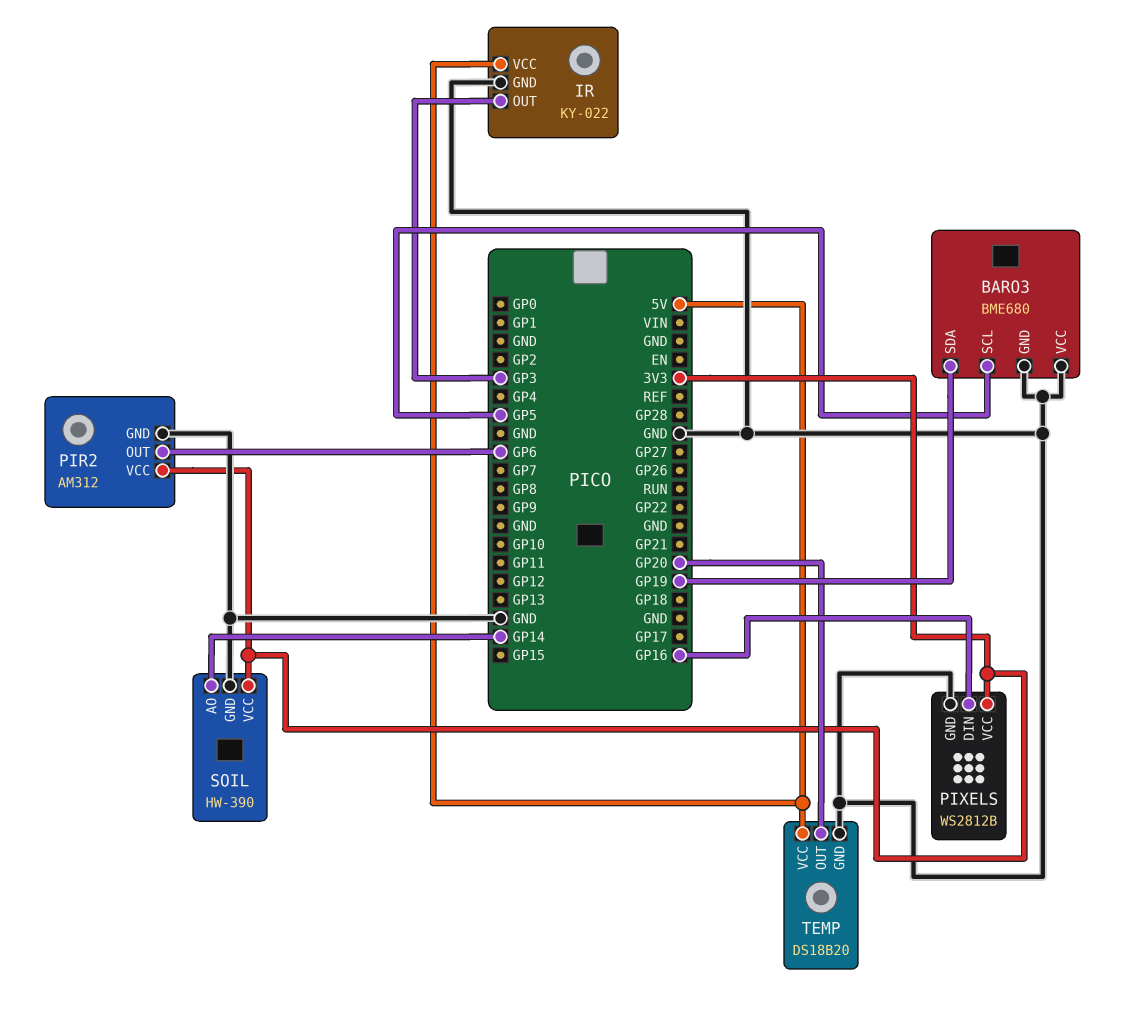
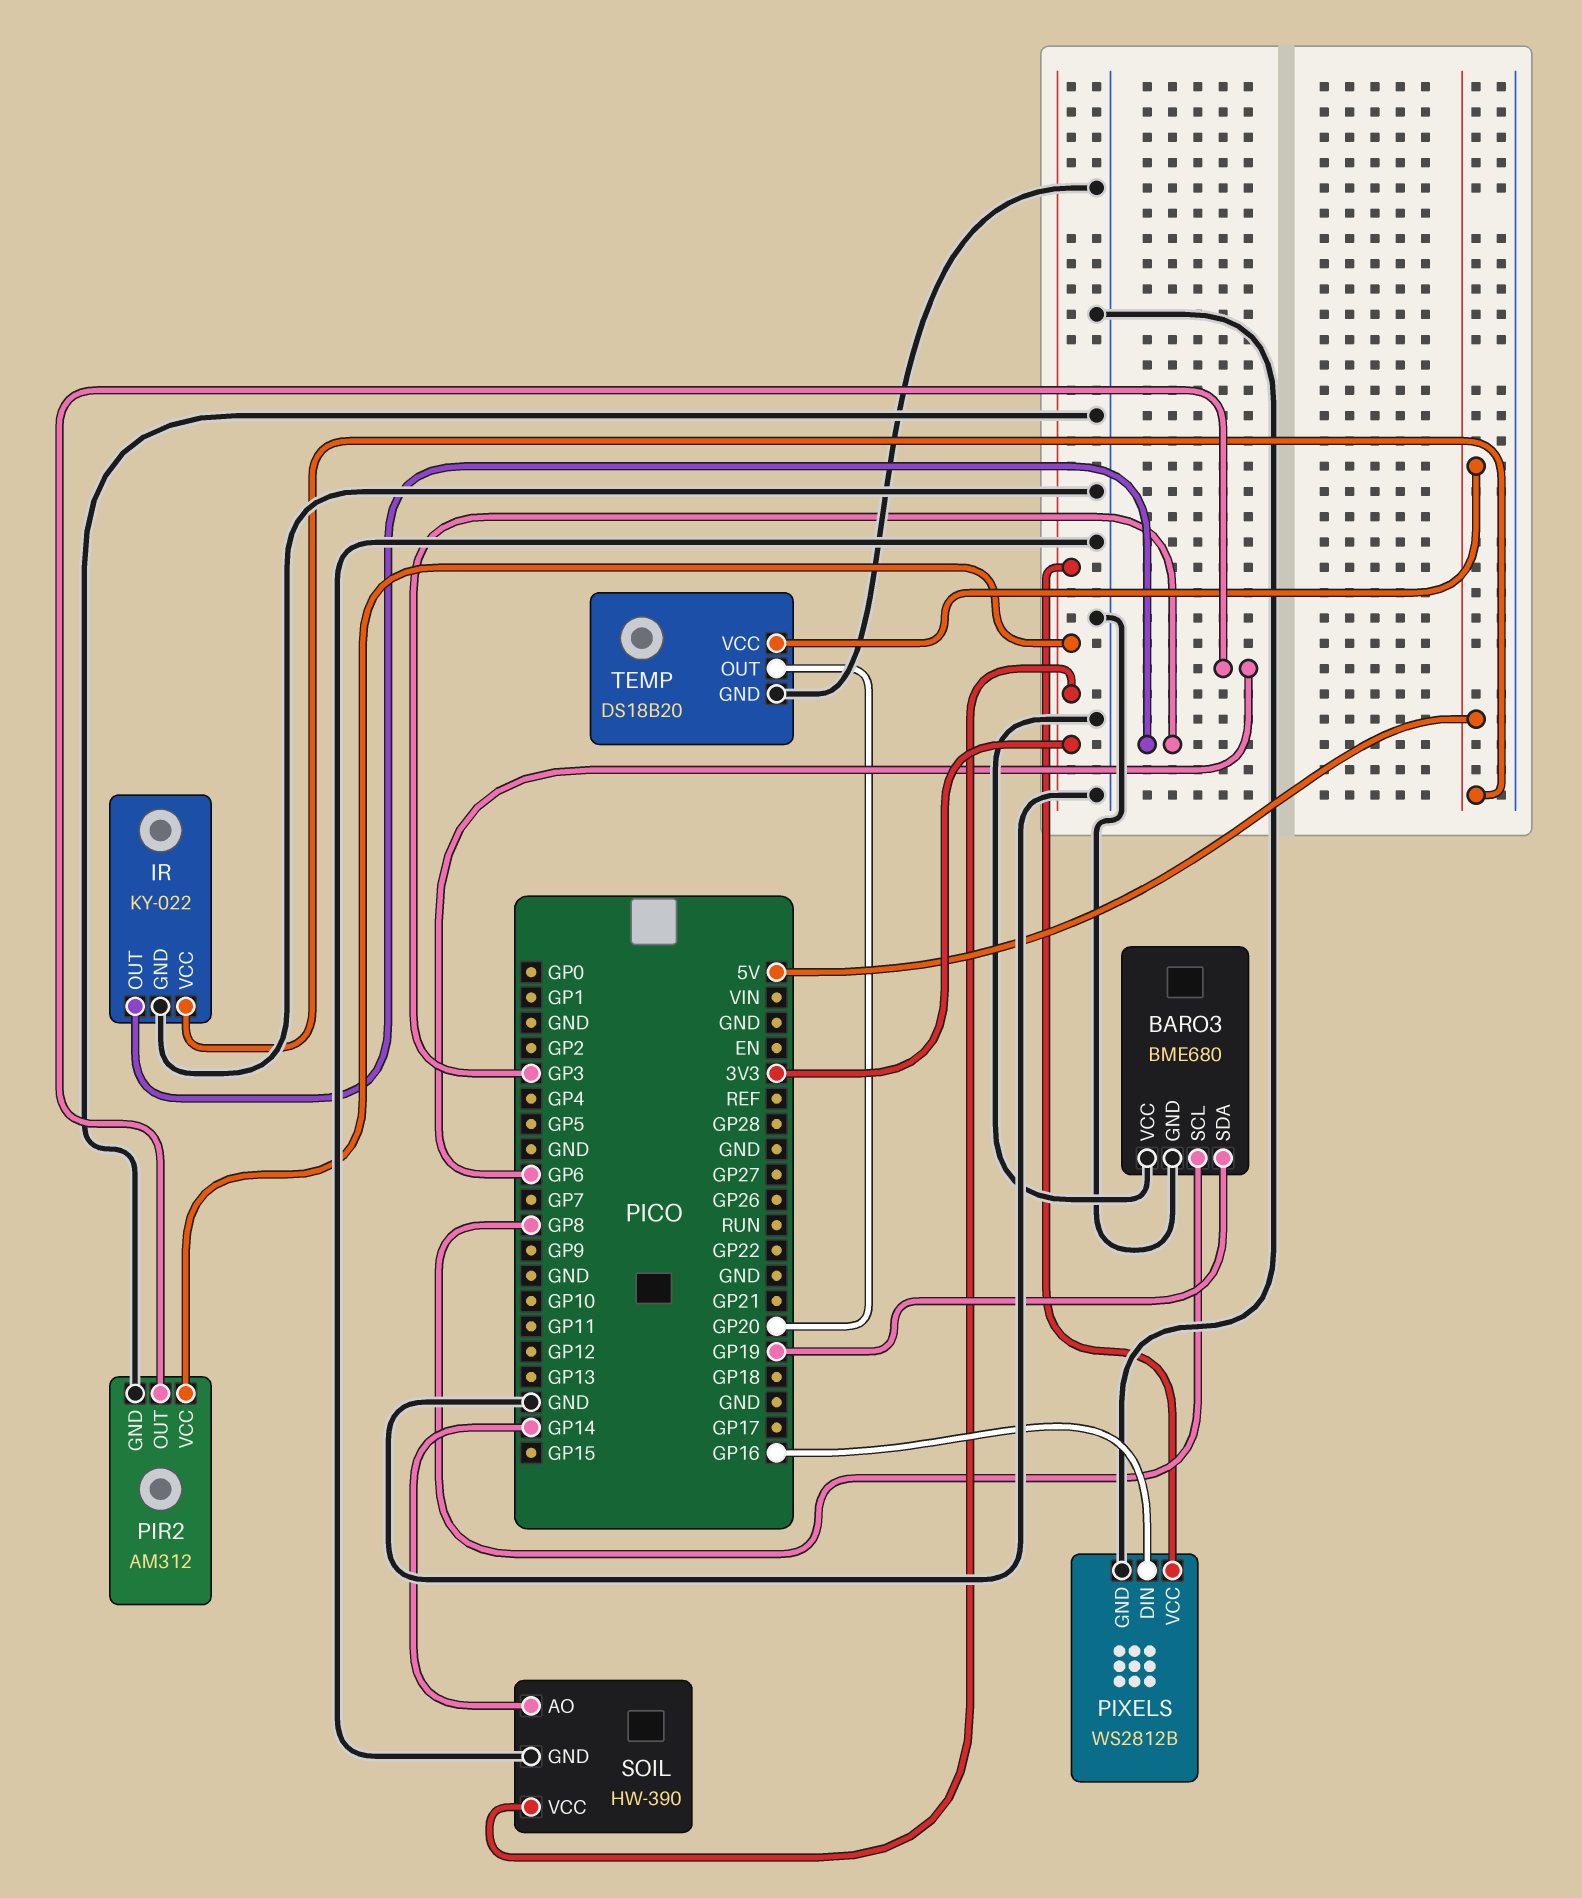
BARO3 pin SCL: GP5 -> GP8

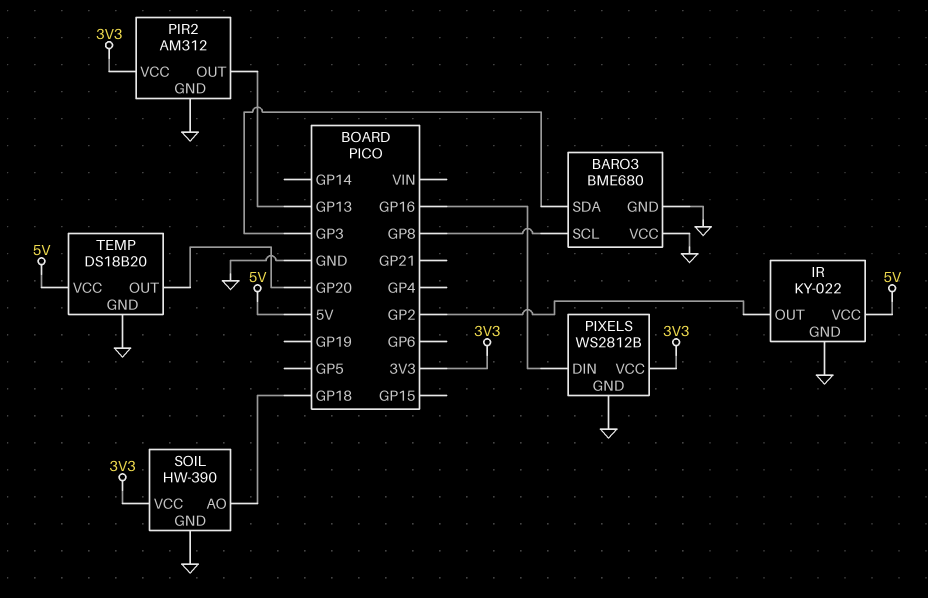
BARO3 pin SDA: GP19 -> GP3
IR pin OUT: GP3 -> GP2
PIR2 pin OUT: GP6 -> GP13
SOIL pin AO: GP14 -> GP18

